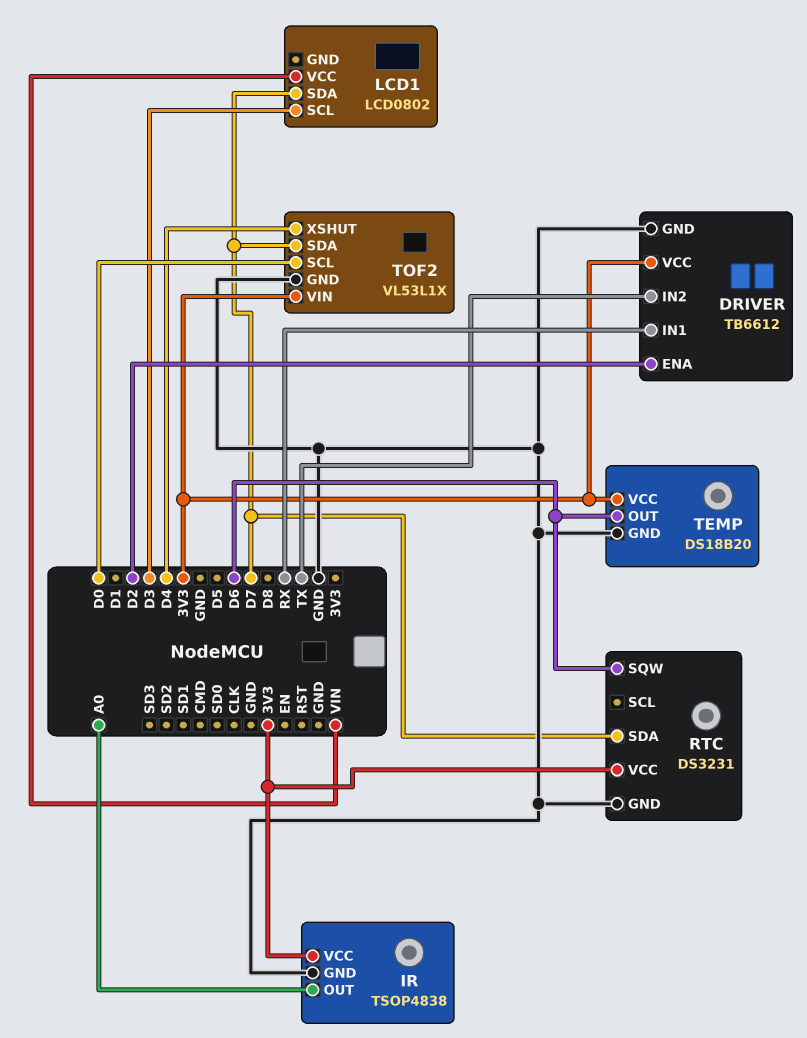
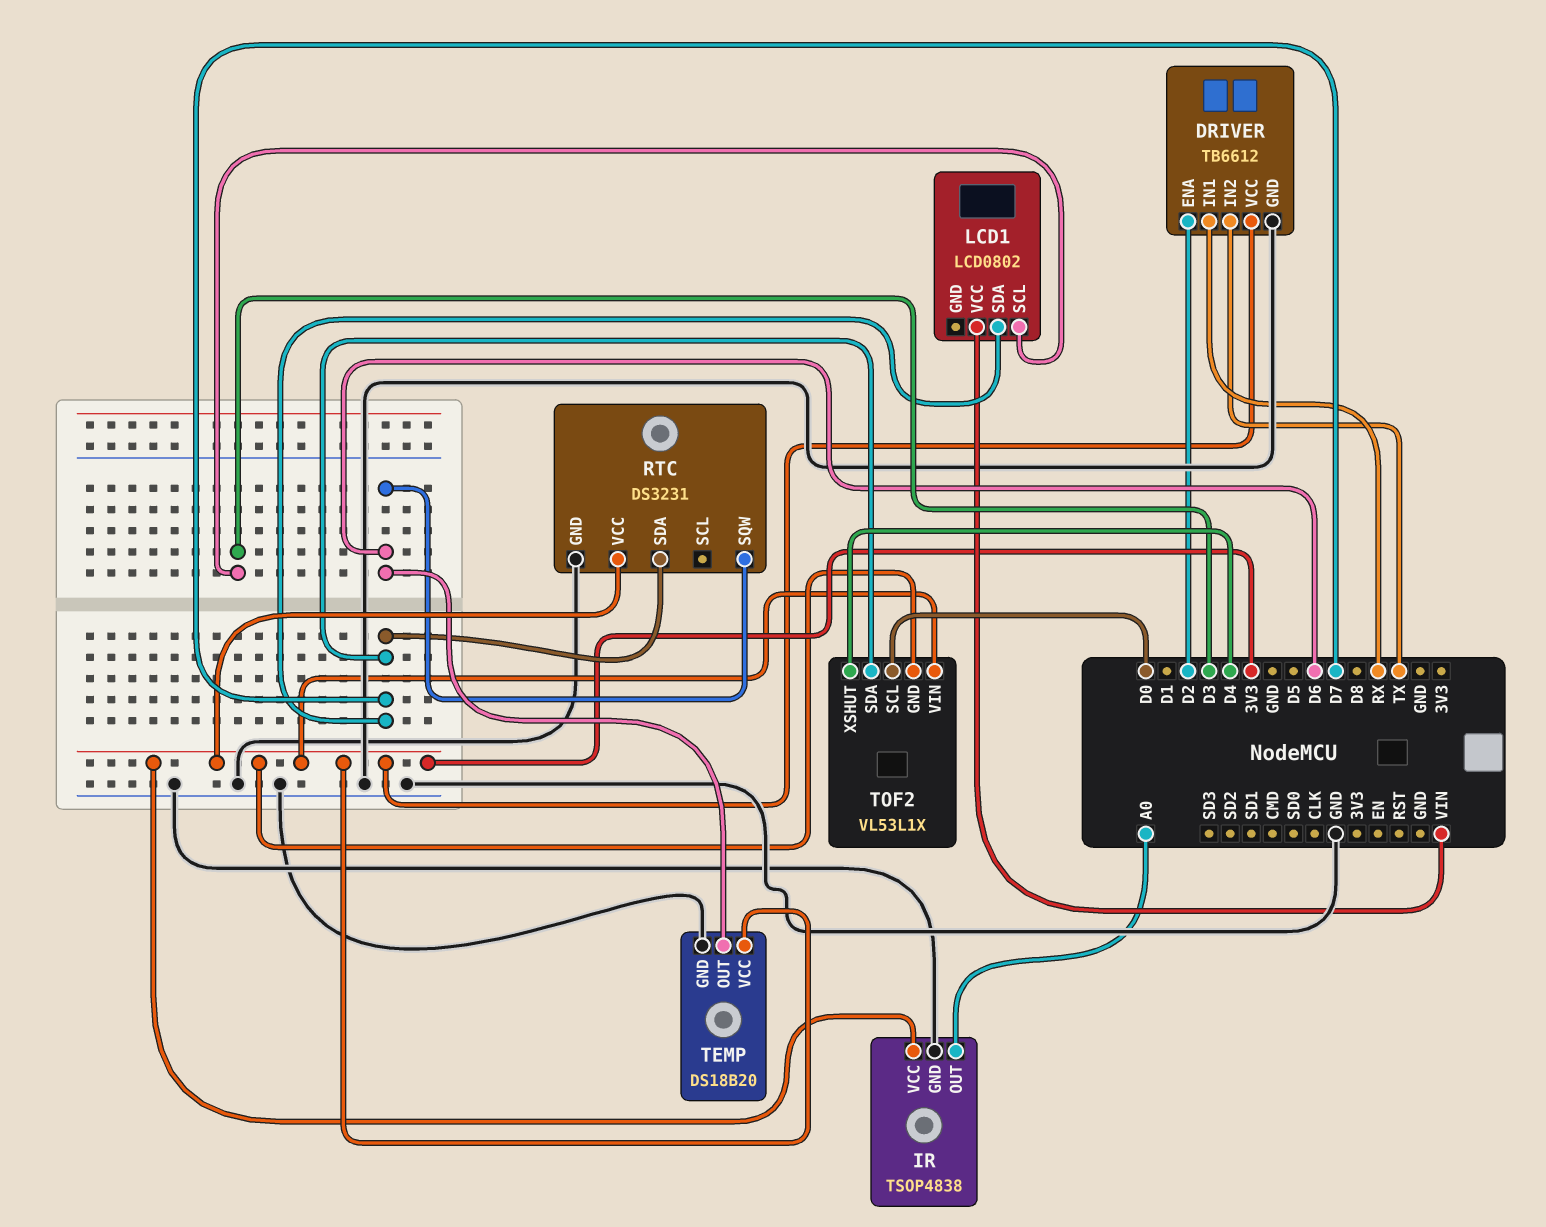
TOF2 pin GND: GND -> 3V3

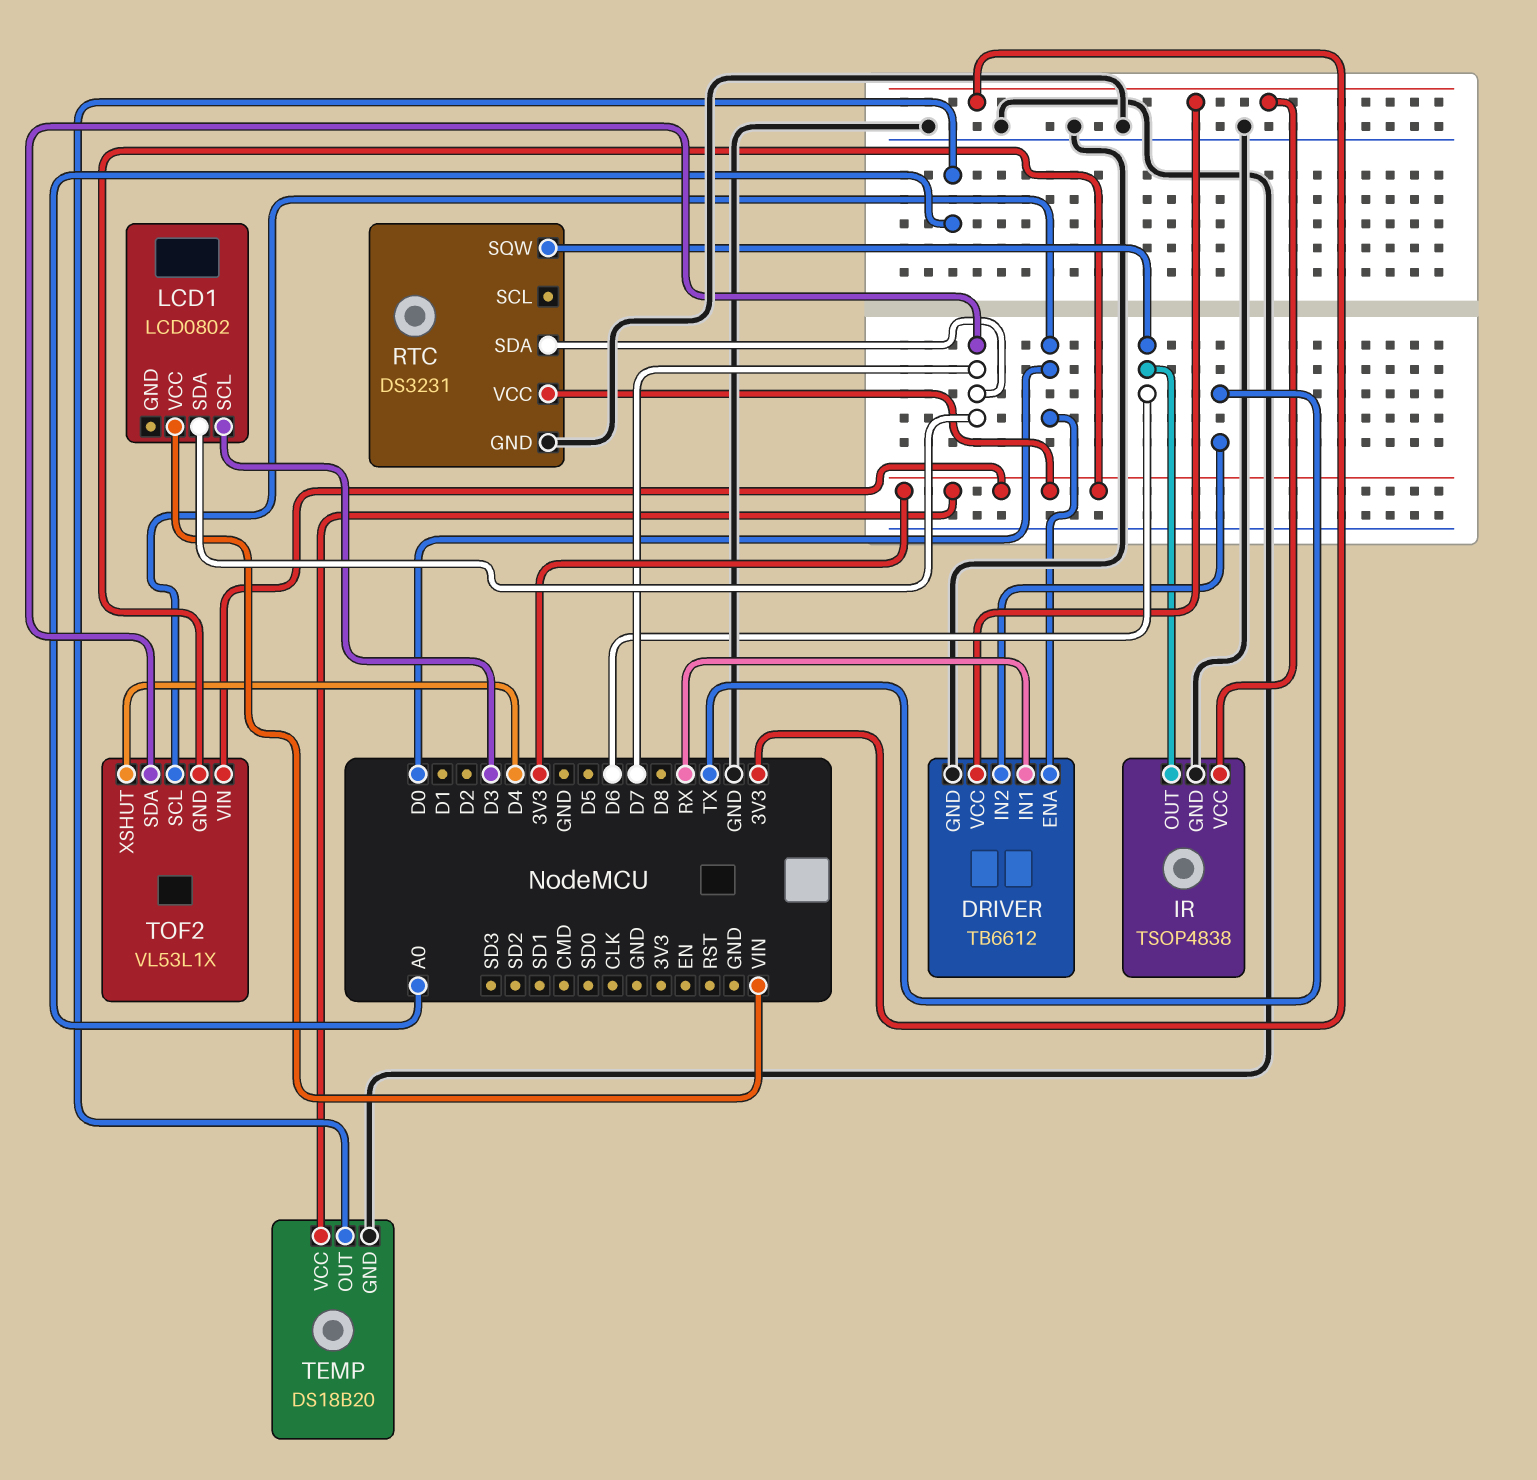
DRIVER pin ENA: D2 -> D0
IR pin OUT: A0 -> D6
TEMP pin OUT: D6 -> A0

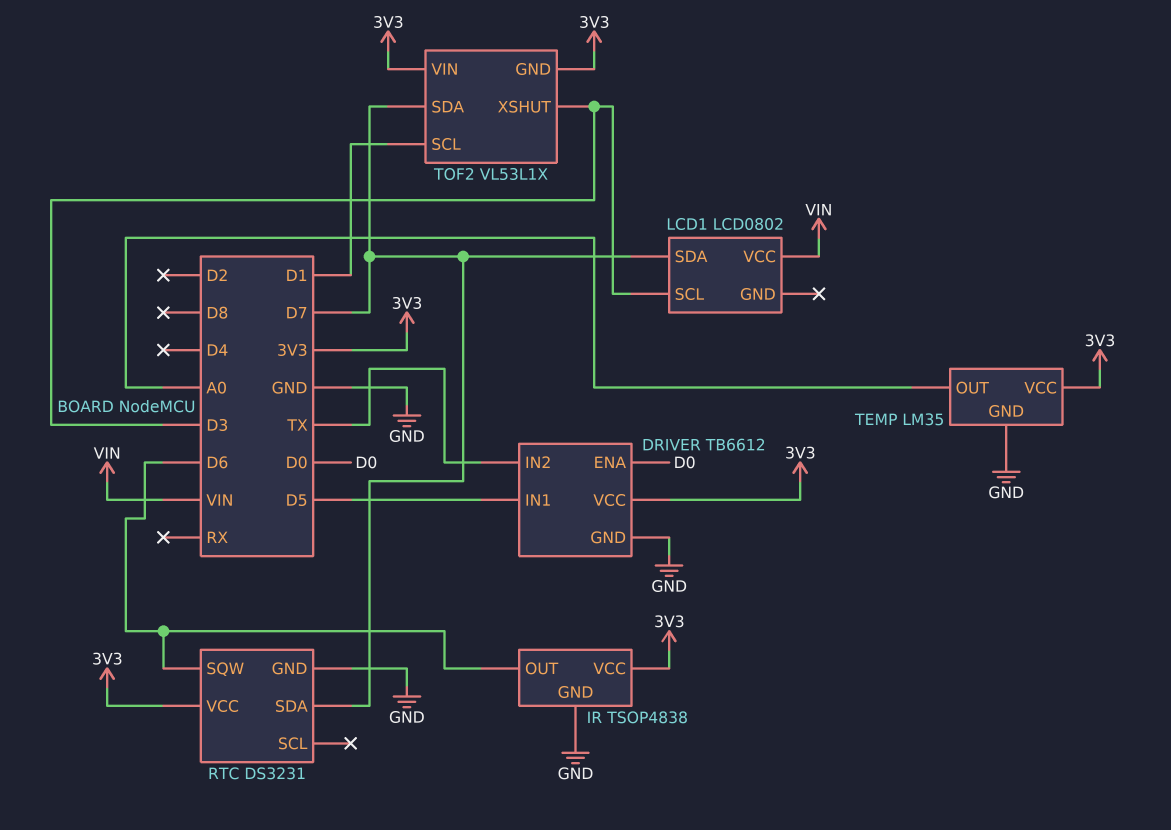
DRIVER pin IN1: RX -> D5
TEMP: DS18B20 -> LM35
TOF2 pin SCL: D0 -> D1
TOF2 pin XSHUT: D4 -> D3

